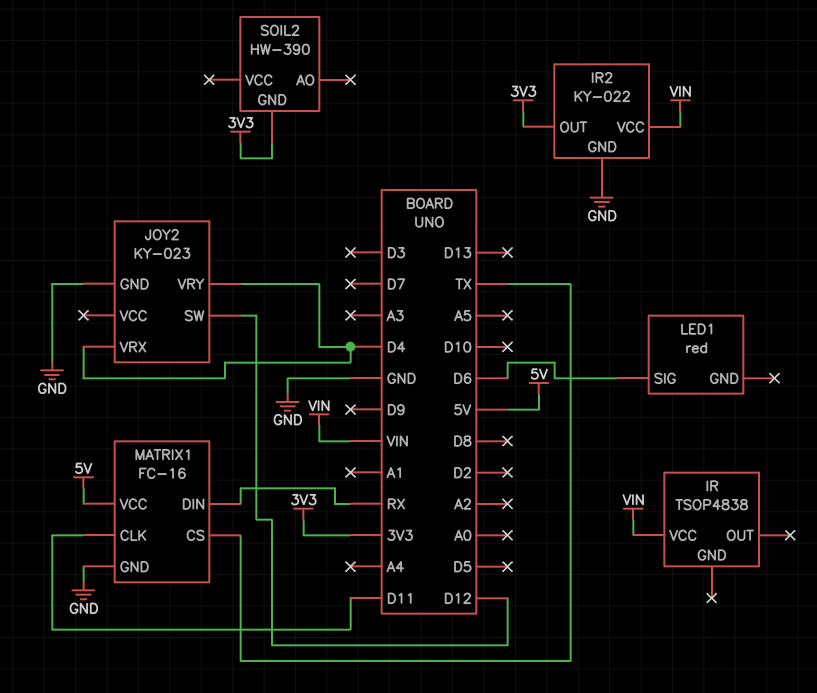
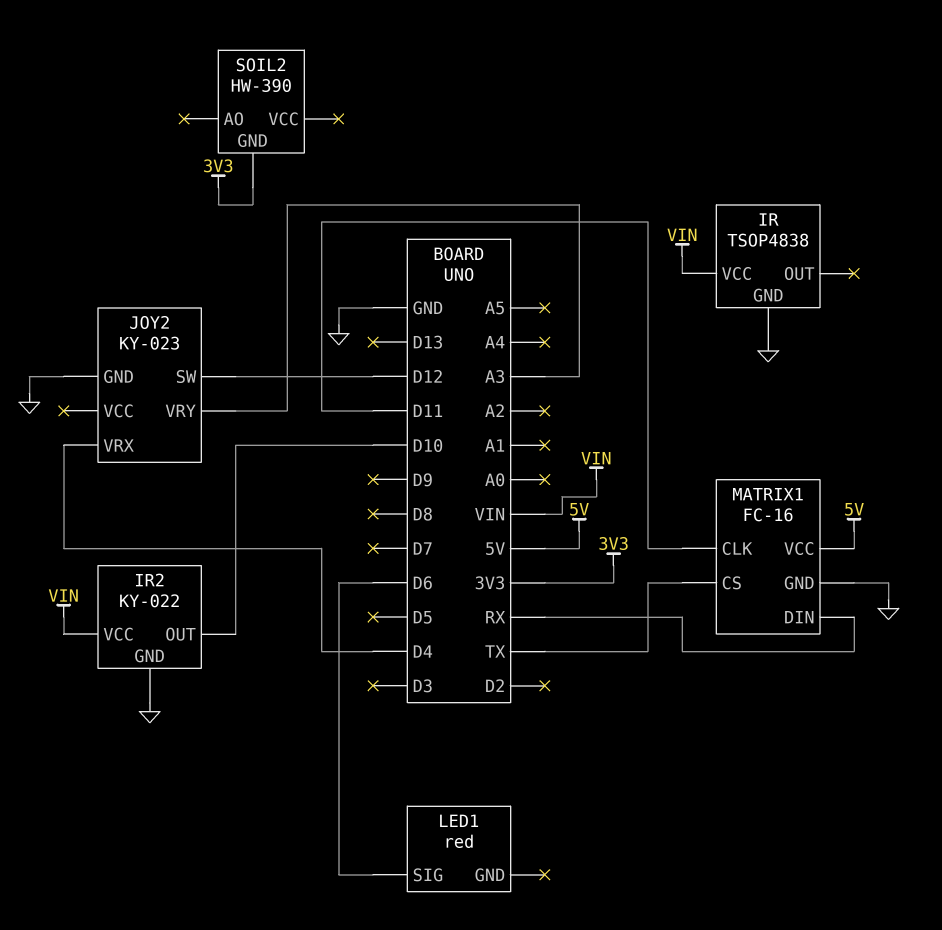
IR pin GND: none -> GND
IR2 pin OUT: 3V3 -> D10
JOY2 pin VRY: D4 -> A3

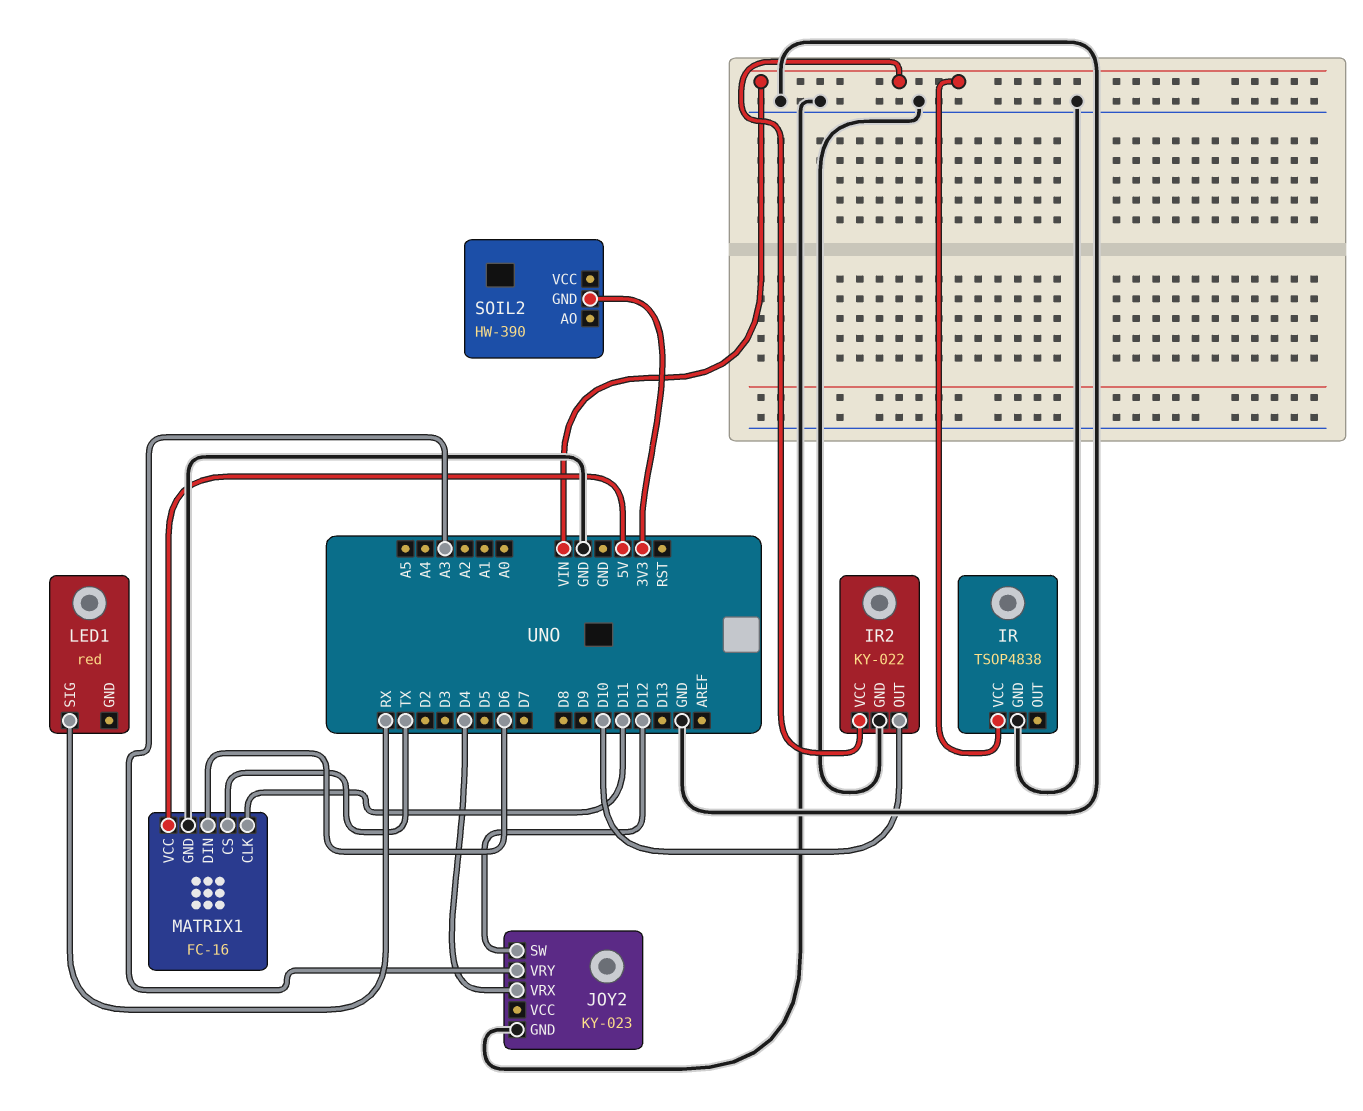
LED1 pin SIG: D6 -> RX
MATRIX1 pin DIN: RX -> D6

